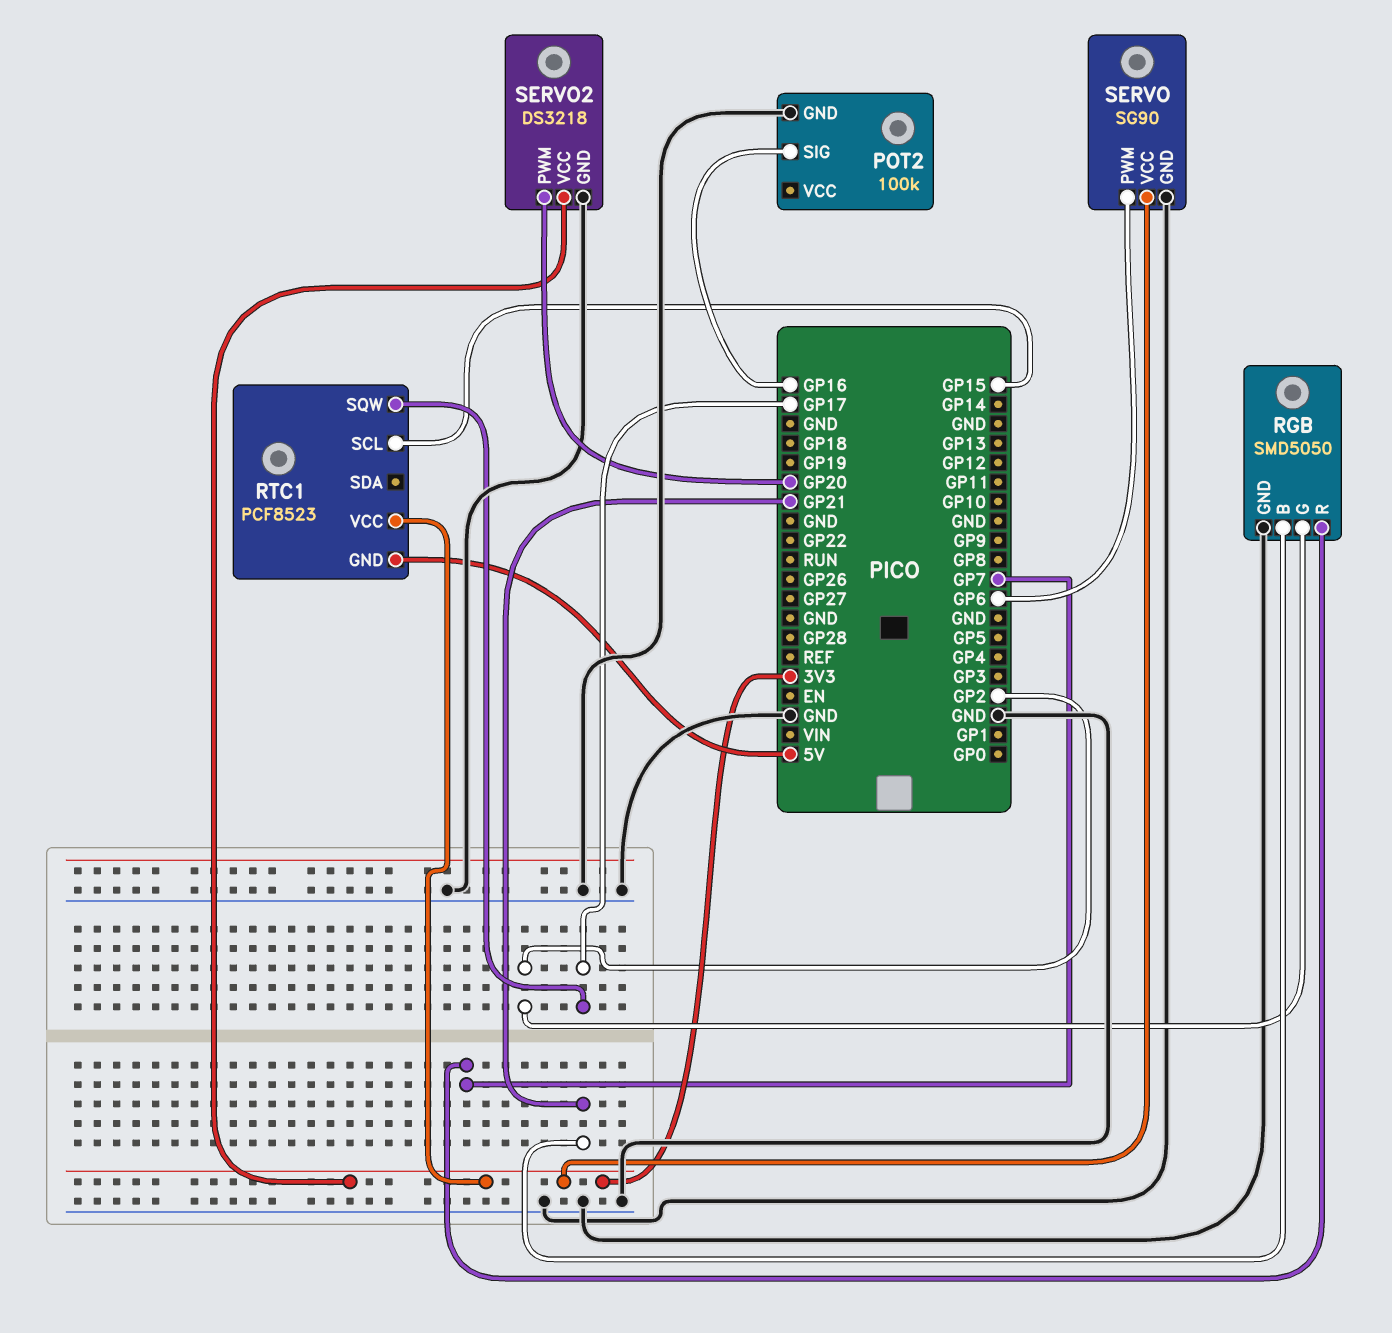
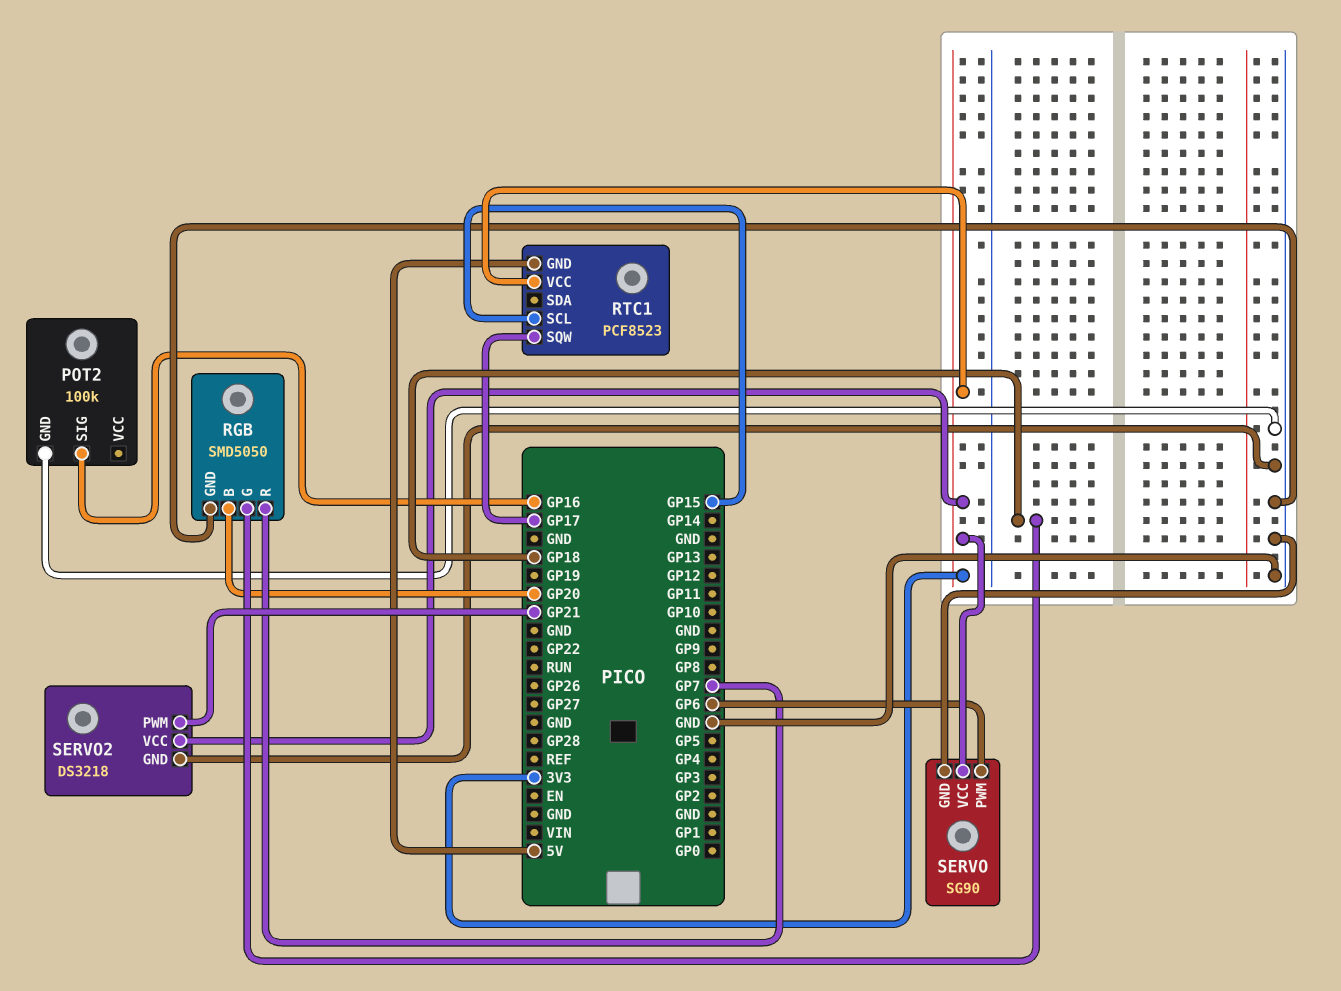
RGB pin B: GP21 -> GP20
RGB pin G: GP2 -> GP18
SERVO2 pin PWM: GP20 -> GP21

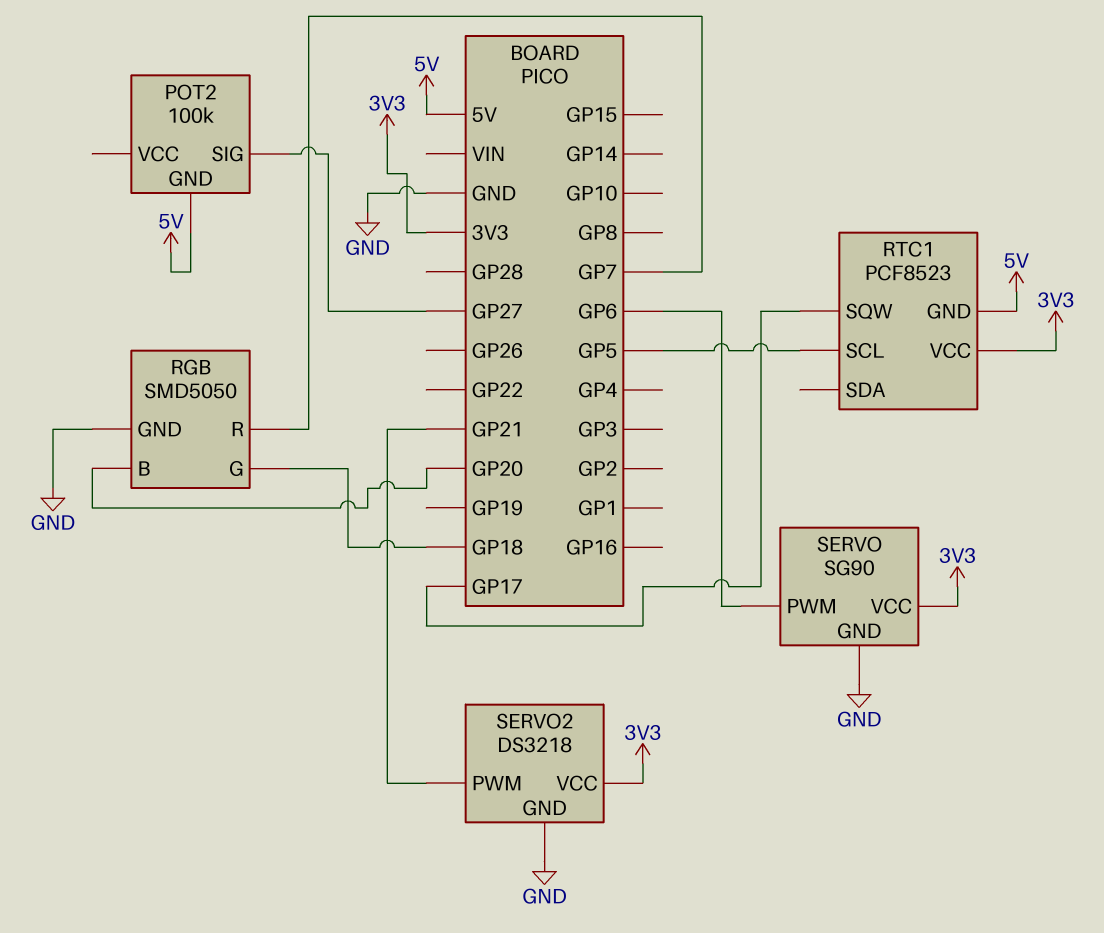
POT2 pin GND: GND -> 5V
POT2 pin SIG: GP16 -> GP27
RTC1 pin SCL: GP15 -> GP5

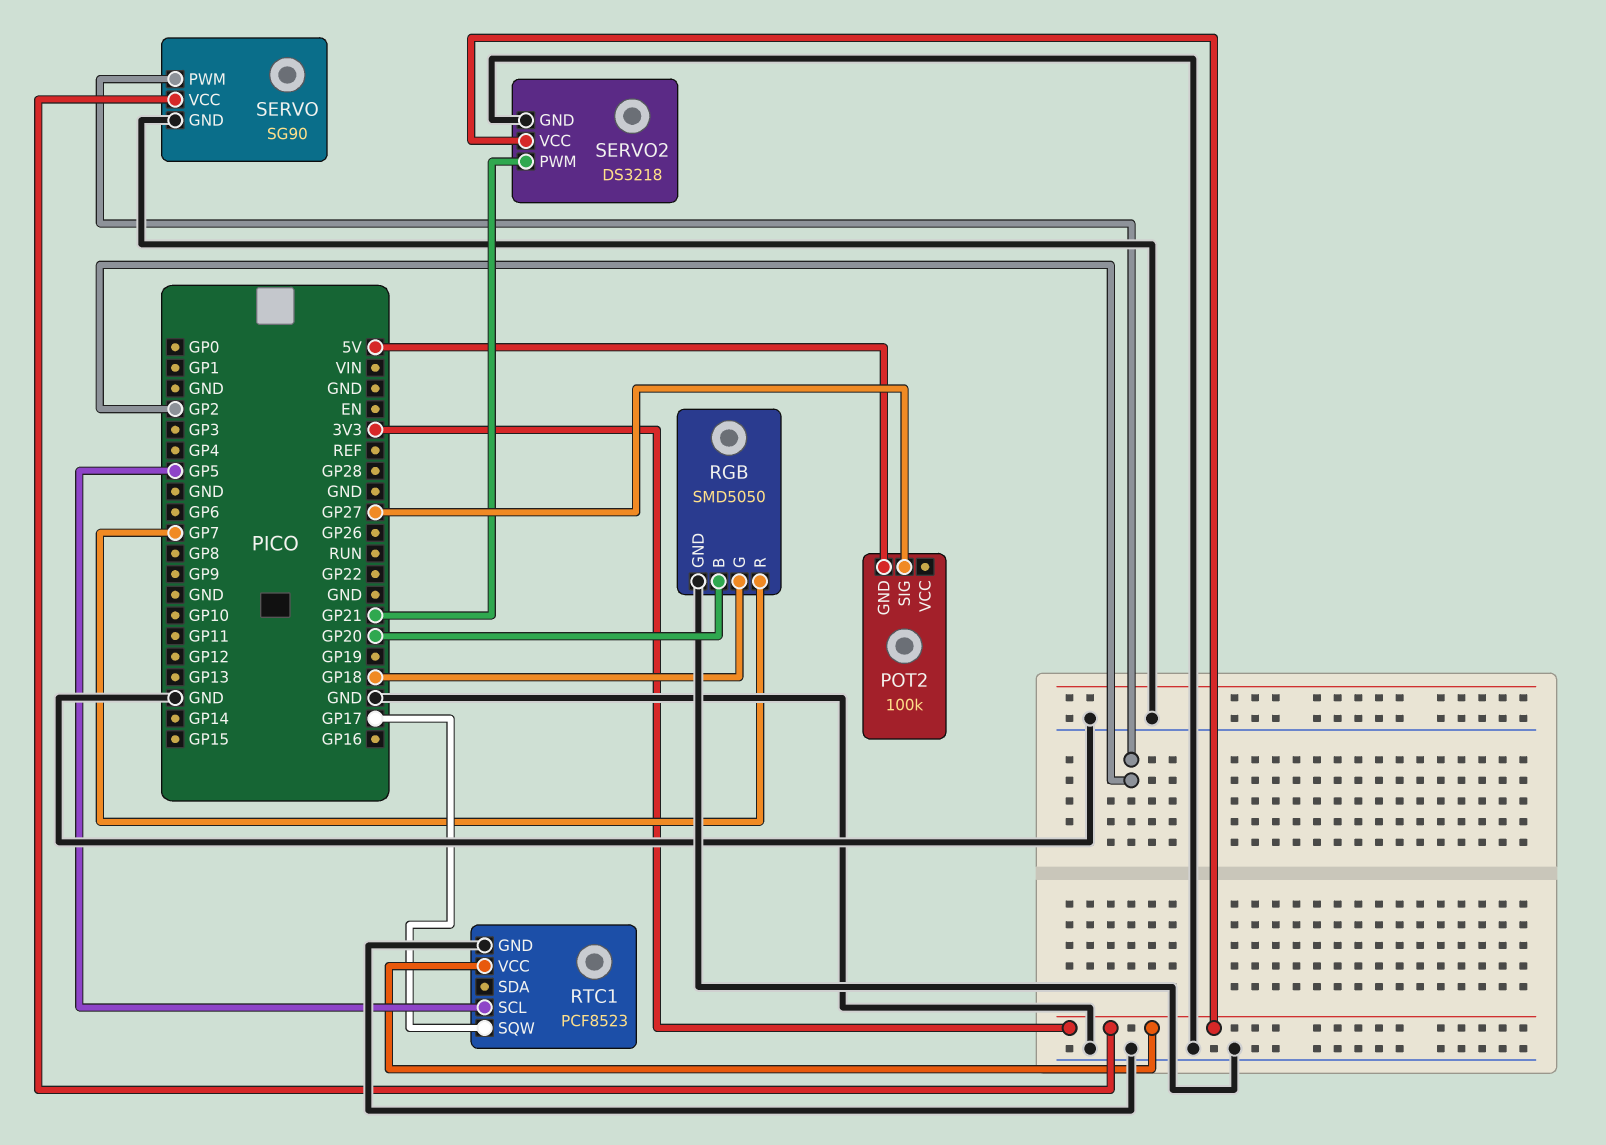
RTC1 pin GND: 5V -> GND
SERVO pin PWM: GP6 -> GP2

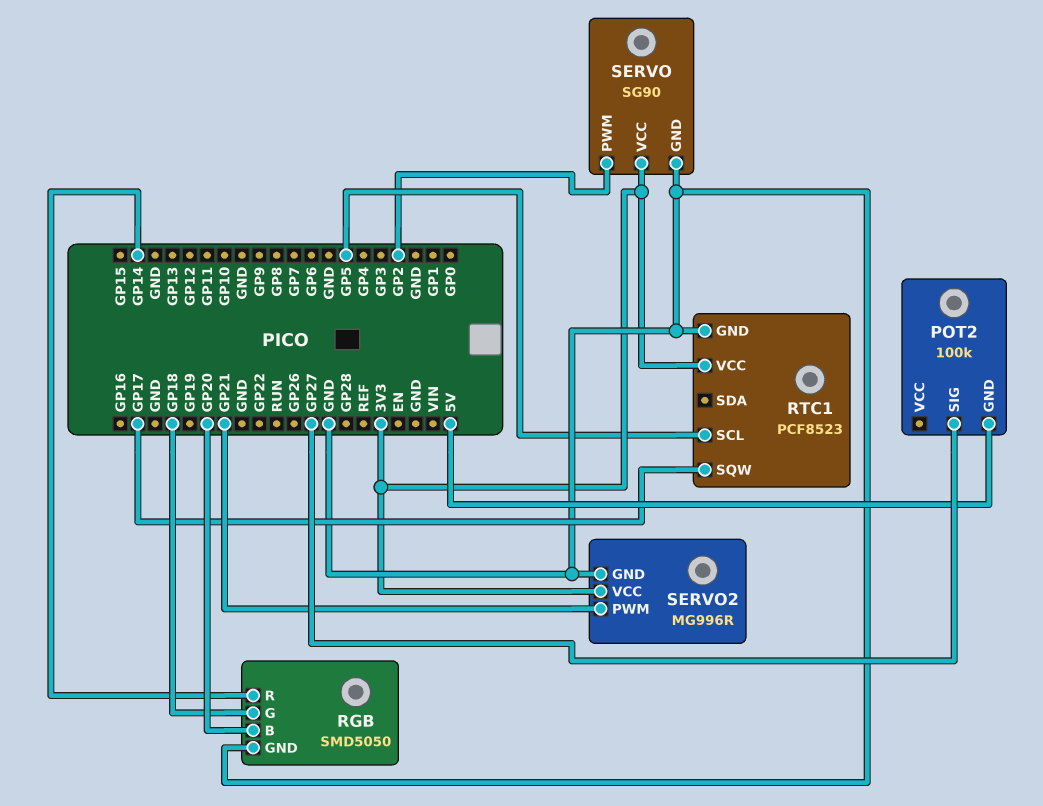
RGB pin R: GP7 -> GP14
SERVO2: DS3218 -> MG996R

